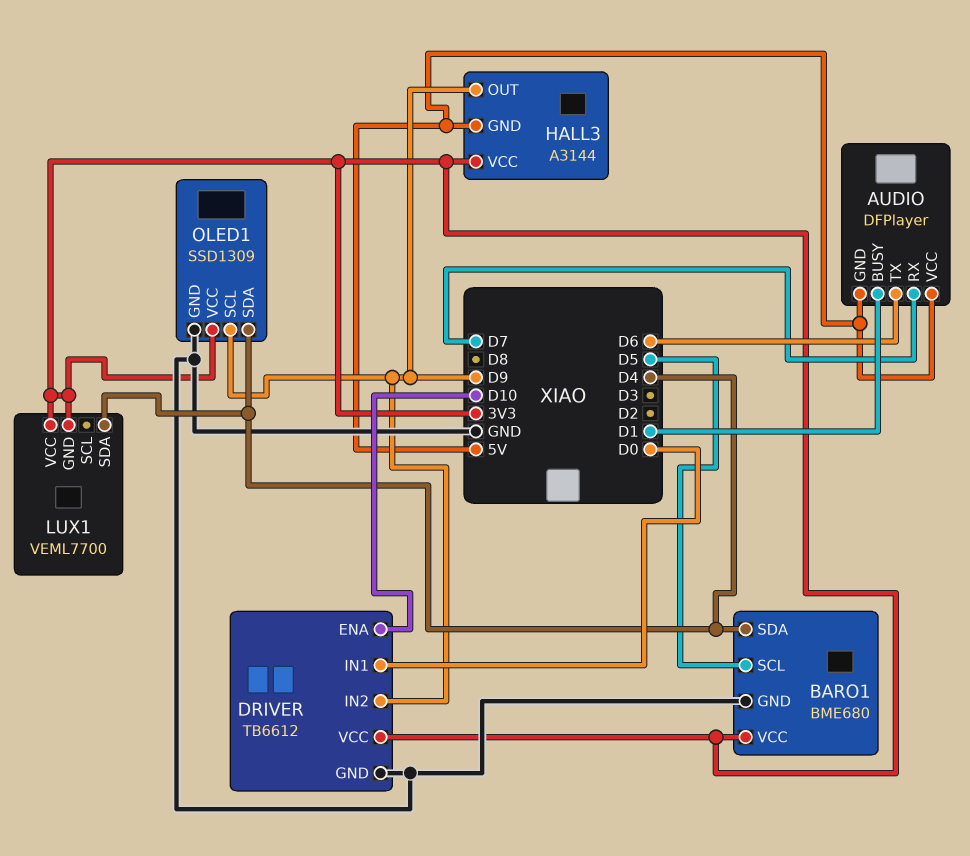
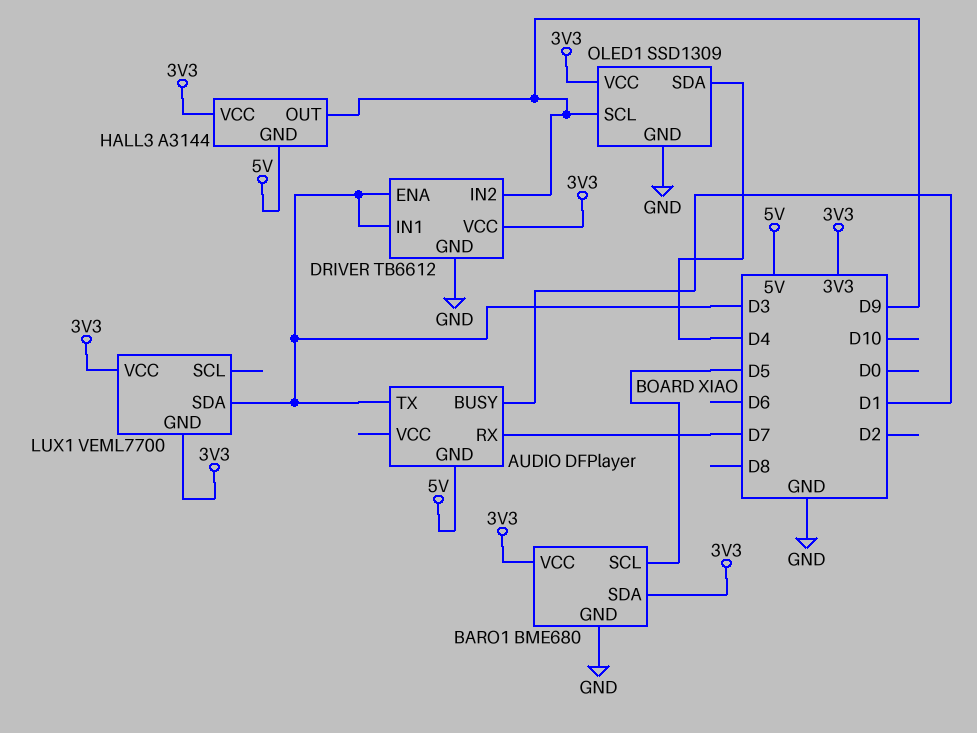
AUDIO pin TX: D6 -> D3
AUDIO pin VCC: 5V -> none
BARO1 pin SDA: D4 -> 3V3
DRIVER pin ENA: D10 -> D3
DRIVER pin IN1: D0 -> D3
LUX1 pin SDA: D4 -> D3

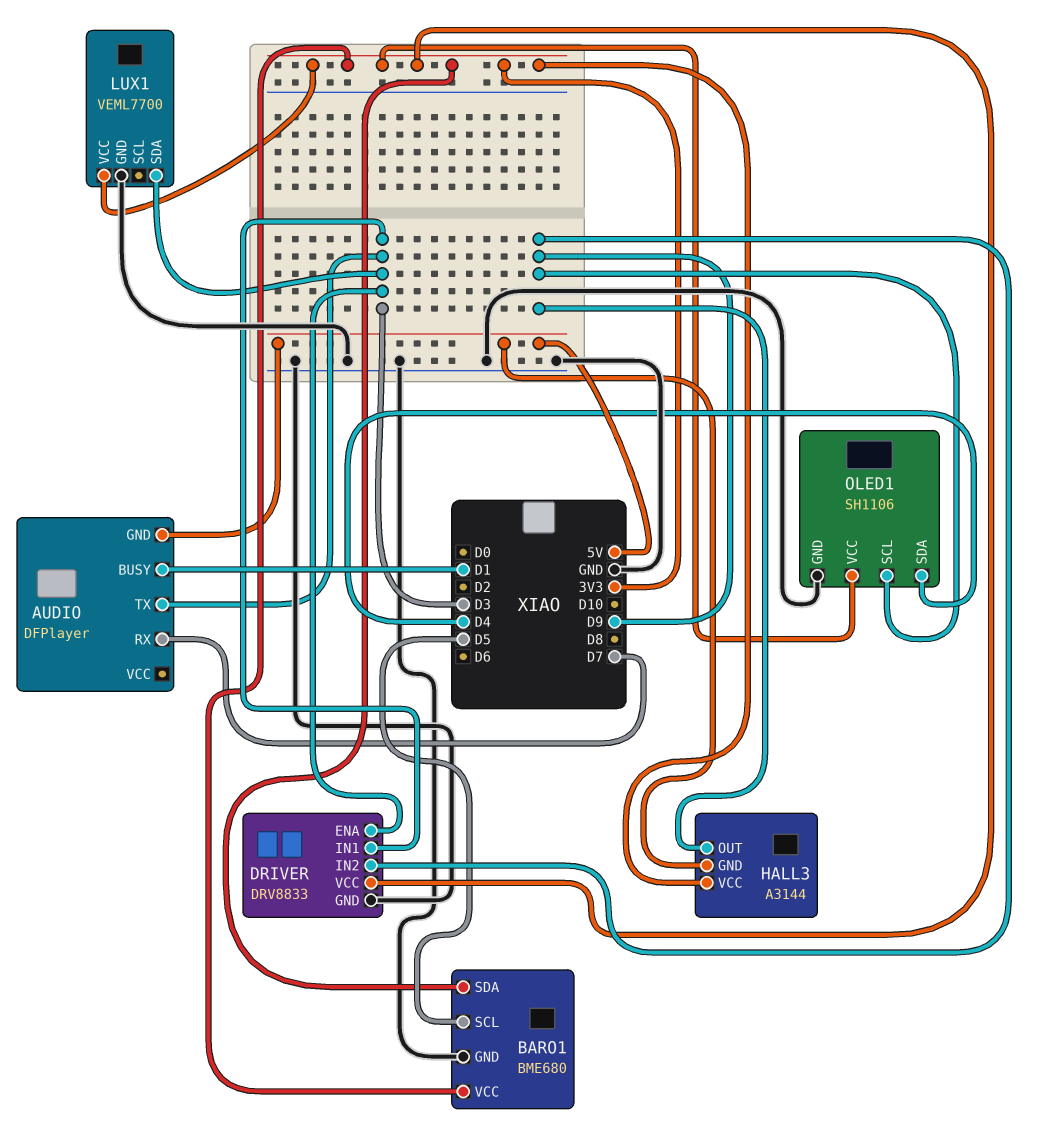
DRIVER: TB6612 -> DRV8833
LUX1 pin GND: 3V3 -> GND
OLED1: SSD1309 -> SH1106

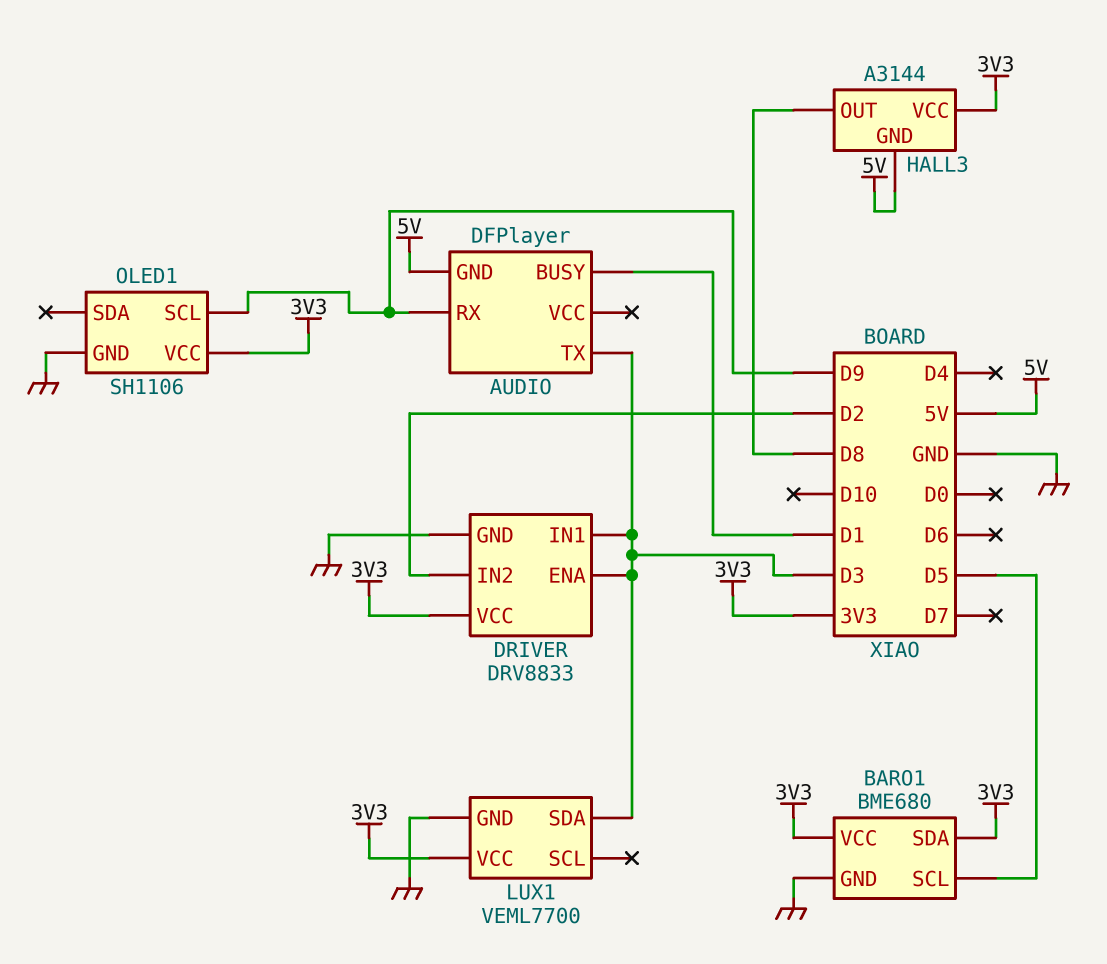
AUDIO pin RX: D7 -> D9
DRIVER pin IN2: D9 -> D2
HALL3 pin OUT: D9 -> D8
OLED1 pin SDA: D4 -> none

